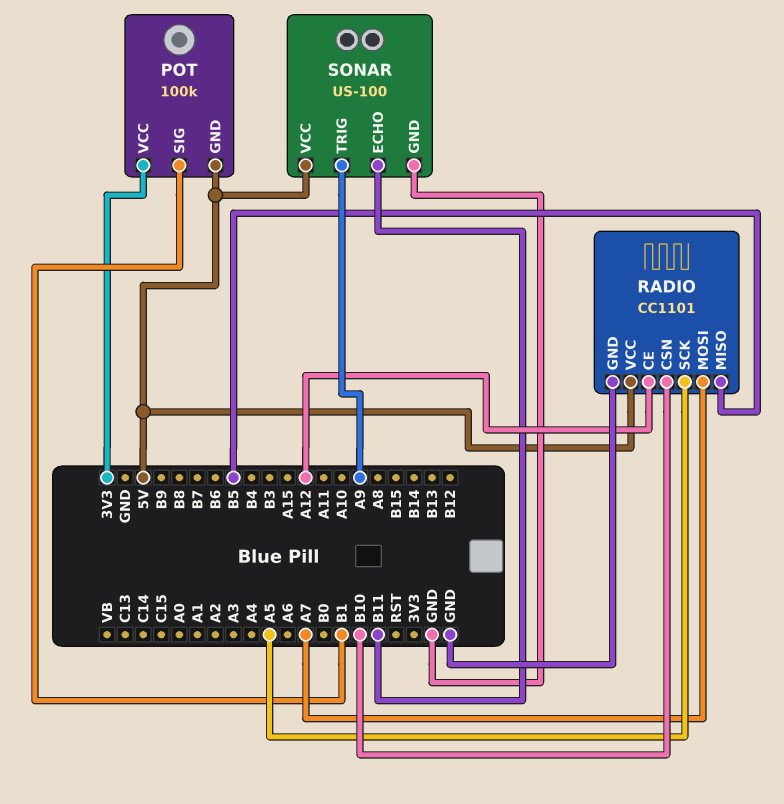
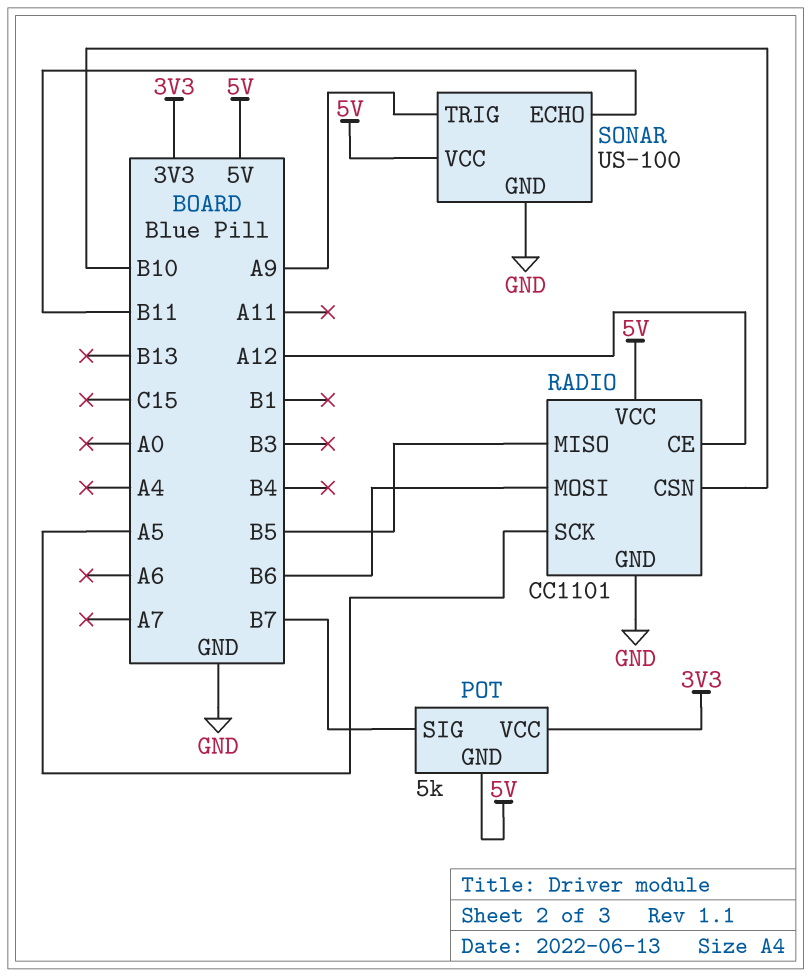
POT: 100k -> 5k
POT pin SIG: B1 -> B7
RADIO pin MOSI: A7 -> B6

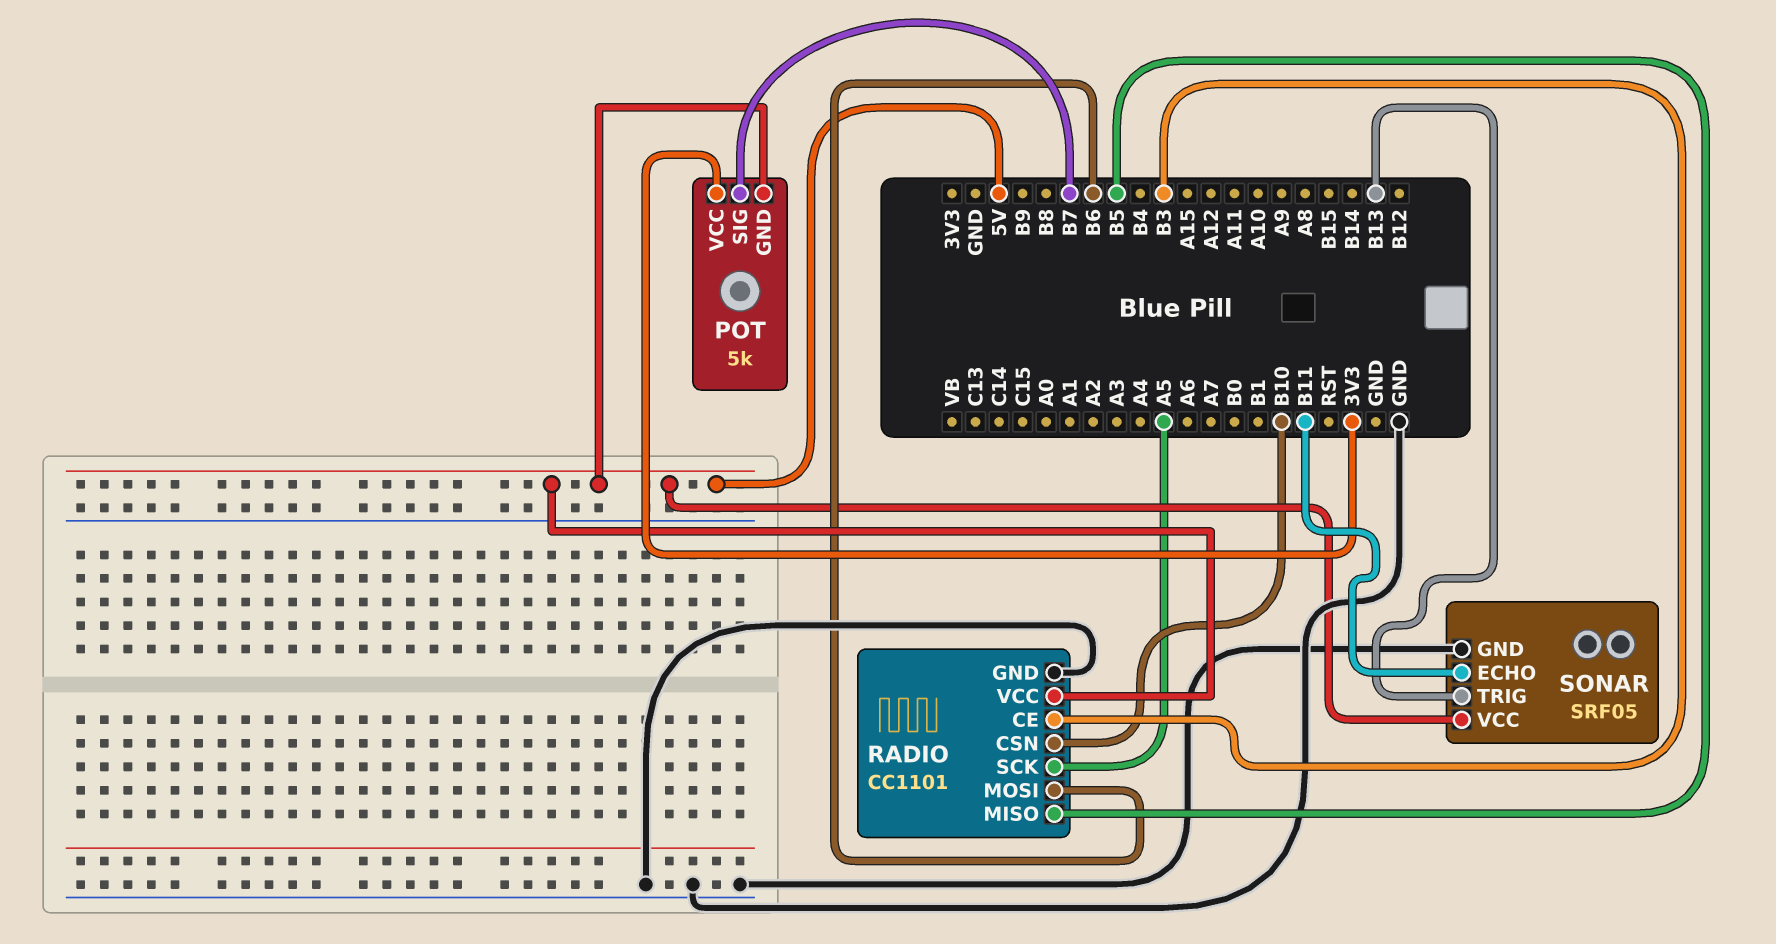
RADIO pin CE: A12 -> B3
SONAR: US-100 -> SRF05
SONAR pin TRIG: A9 -> B13

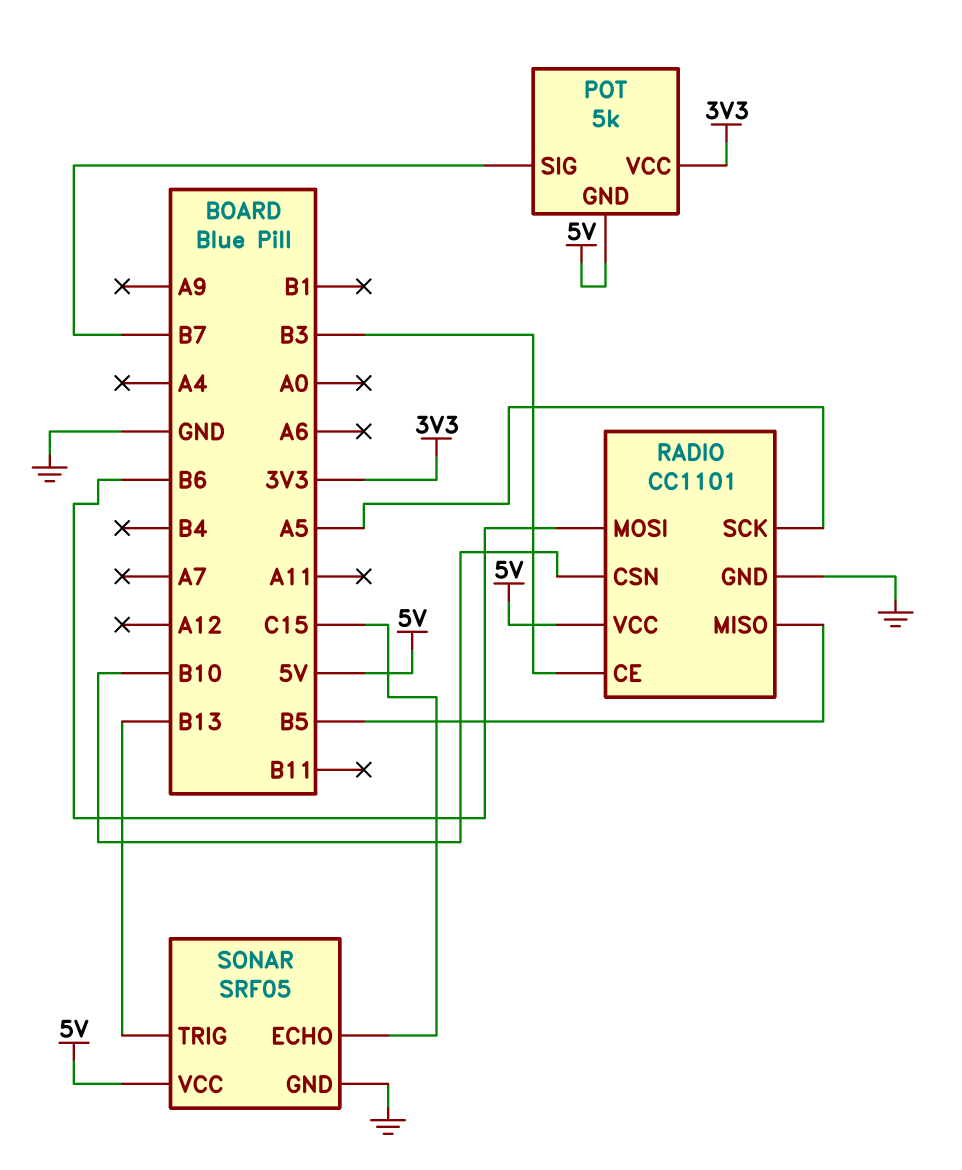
SONAR pin ECHO: B11 -> C15

